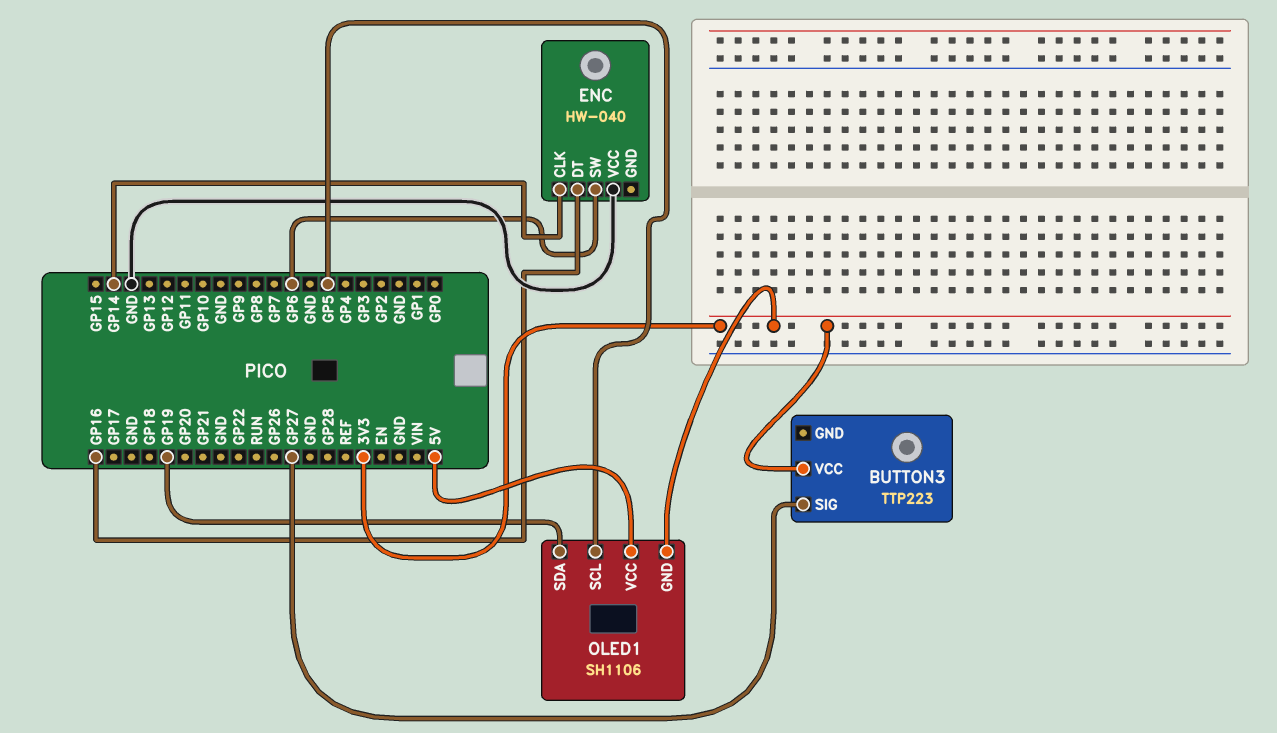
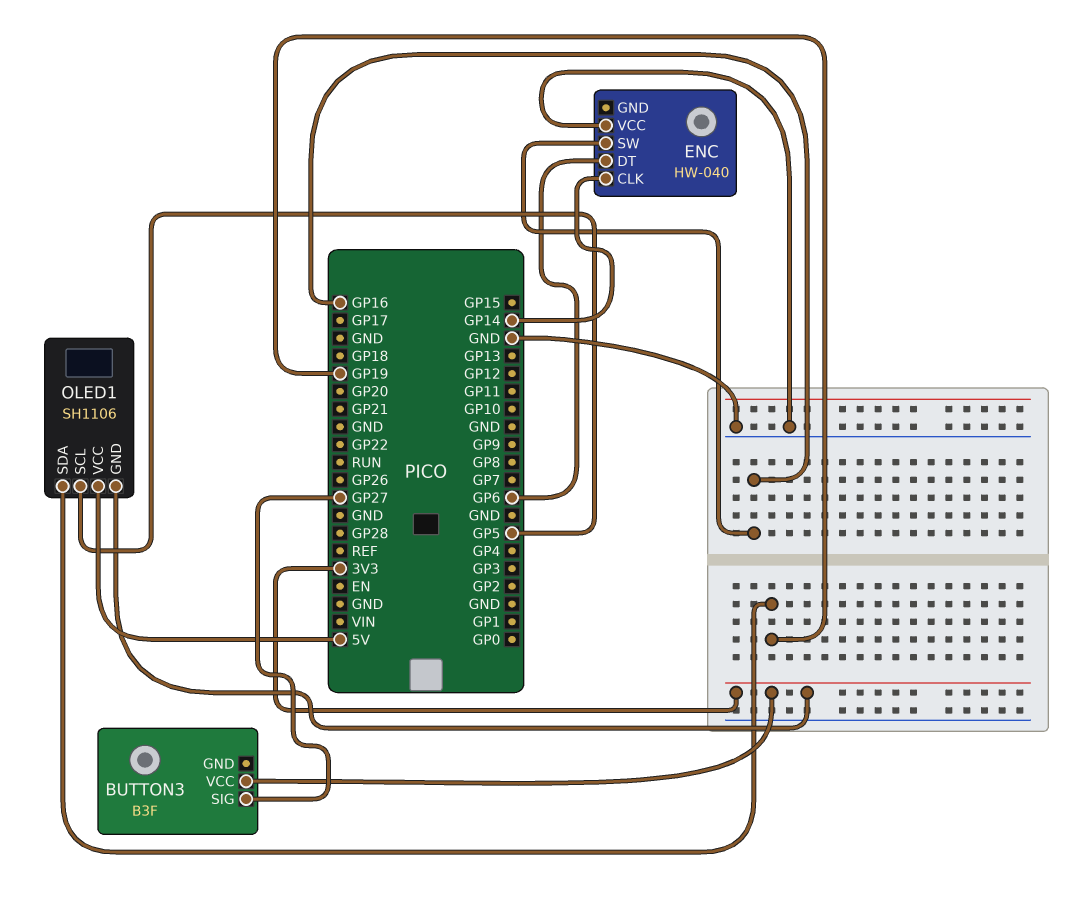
BUTTON3: TTP223 -> B3F
ENC pin DT: GP16 -> GP6
ENC pin SW: GP6 -> GP16

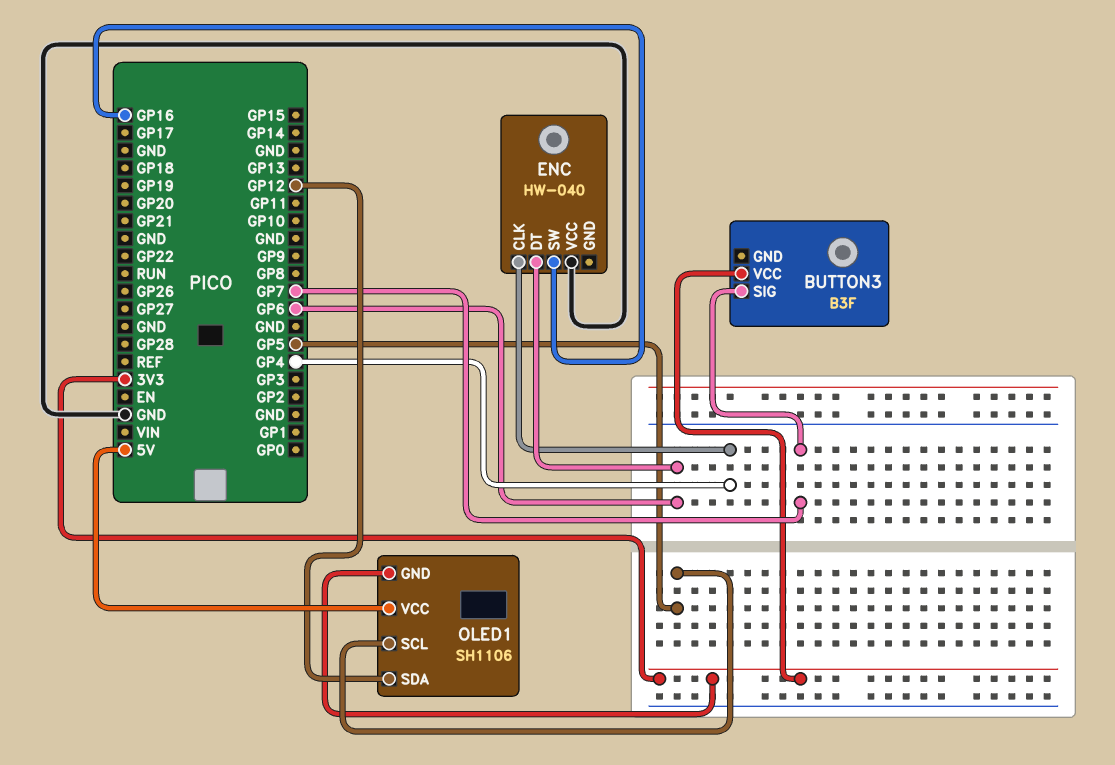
BUTTON3 pin SIG: GP27 -> GP7
ENC pin CLK: GP14 -> GP4
OLED1 pin SDA: GP19 -> GP12

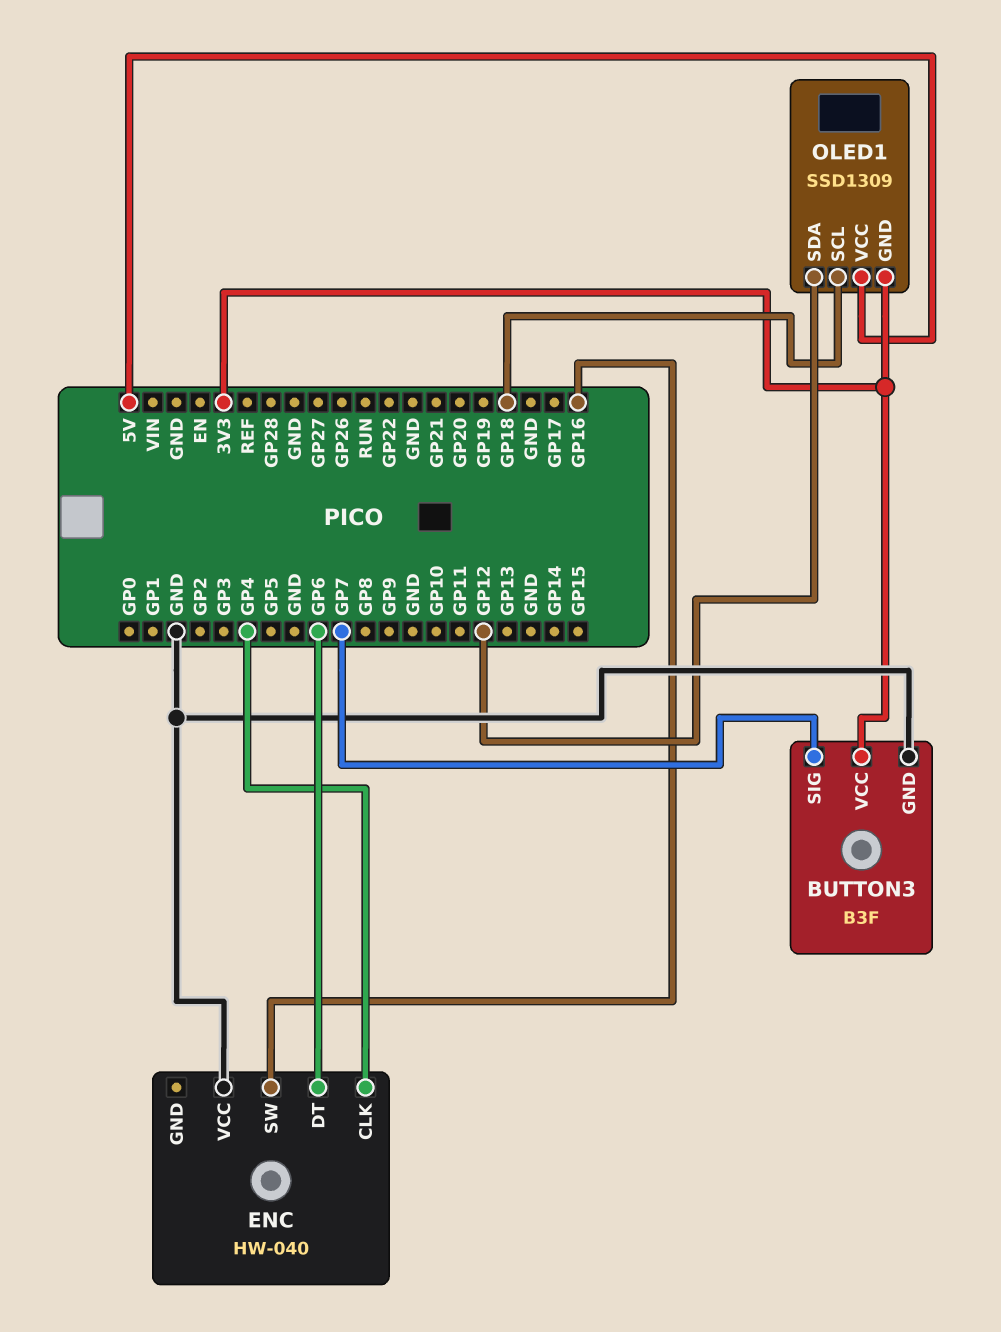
BUTTON3 pin GND: none -> GND
OLED1: SH1106 -> SSD1309
OLED1 pin SCL: GP5 -> GP18

